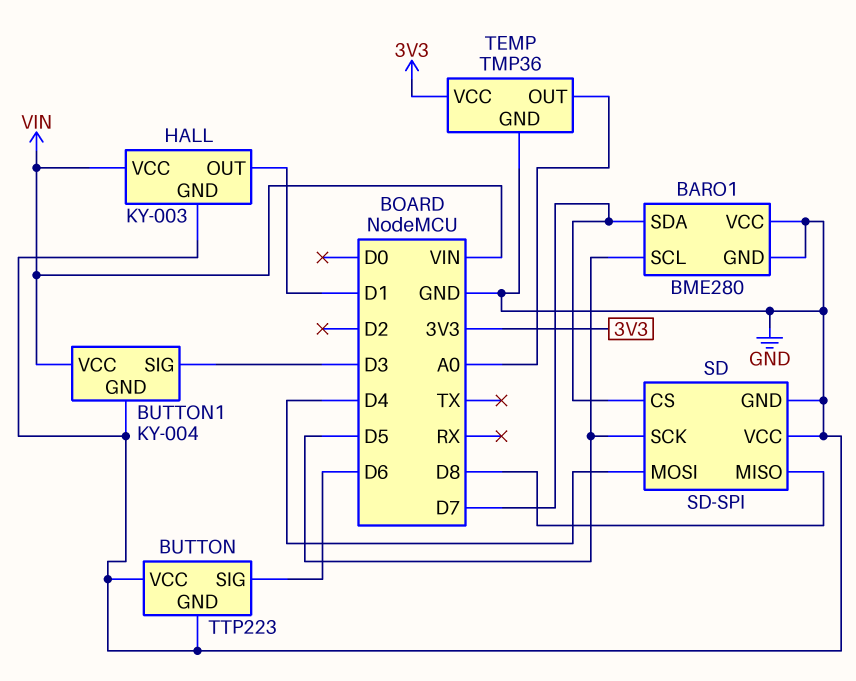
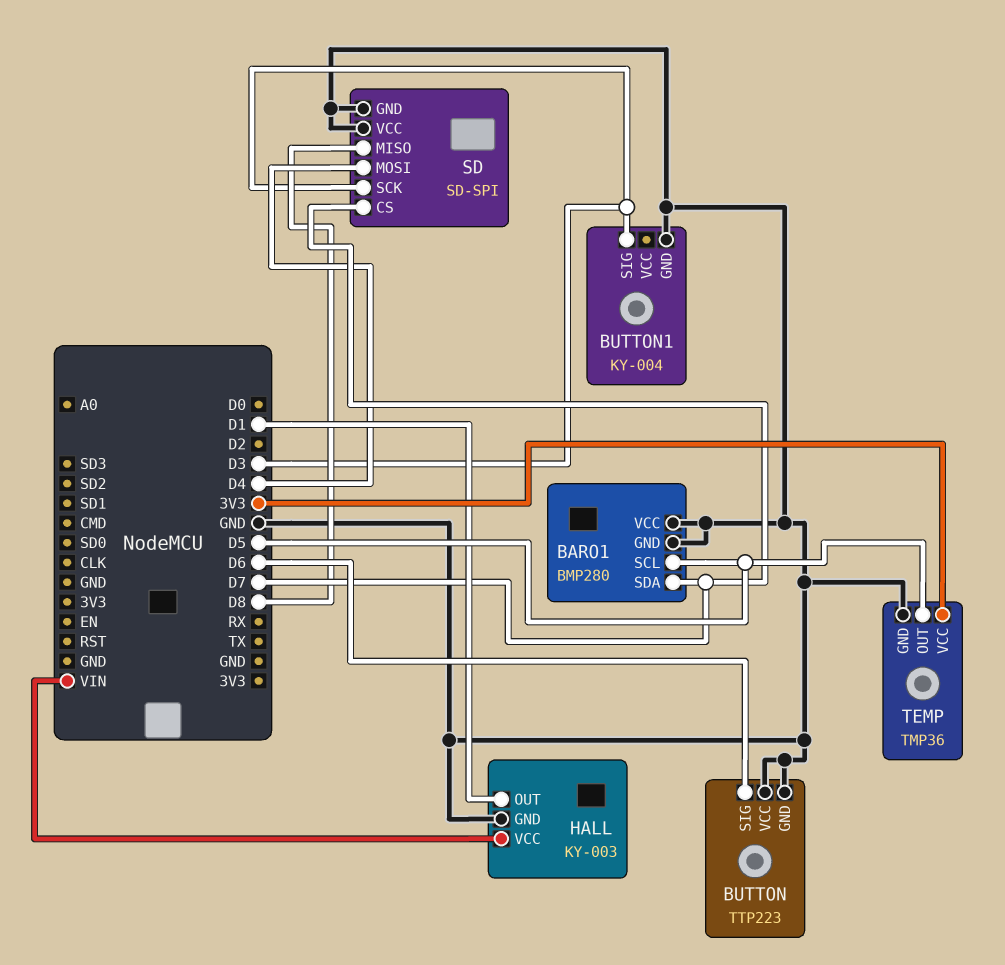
BARO1: BME280 -> BMP280
BUTTON1 pin VCC: VIN -> none
SD pin SCK: D5 -> D3
TEMP pin OUT: A0 -> D5

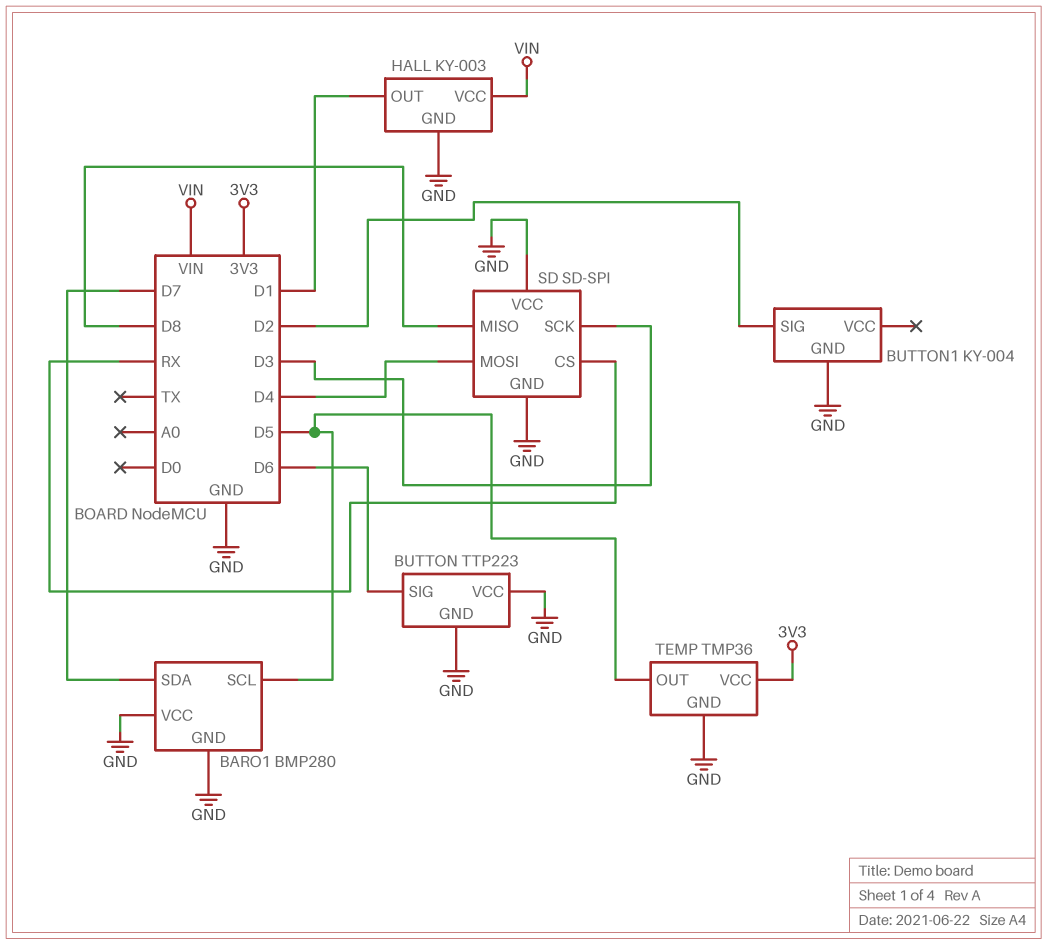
BUTTON1 pin SIG: D3 -> D2
SD pin CS: D7 -> RX

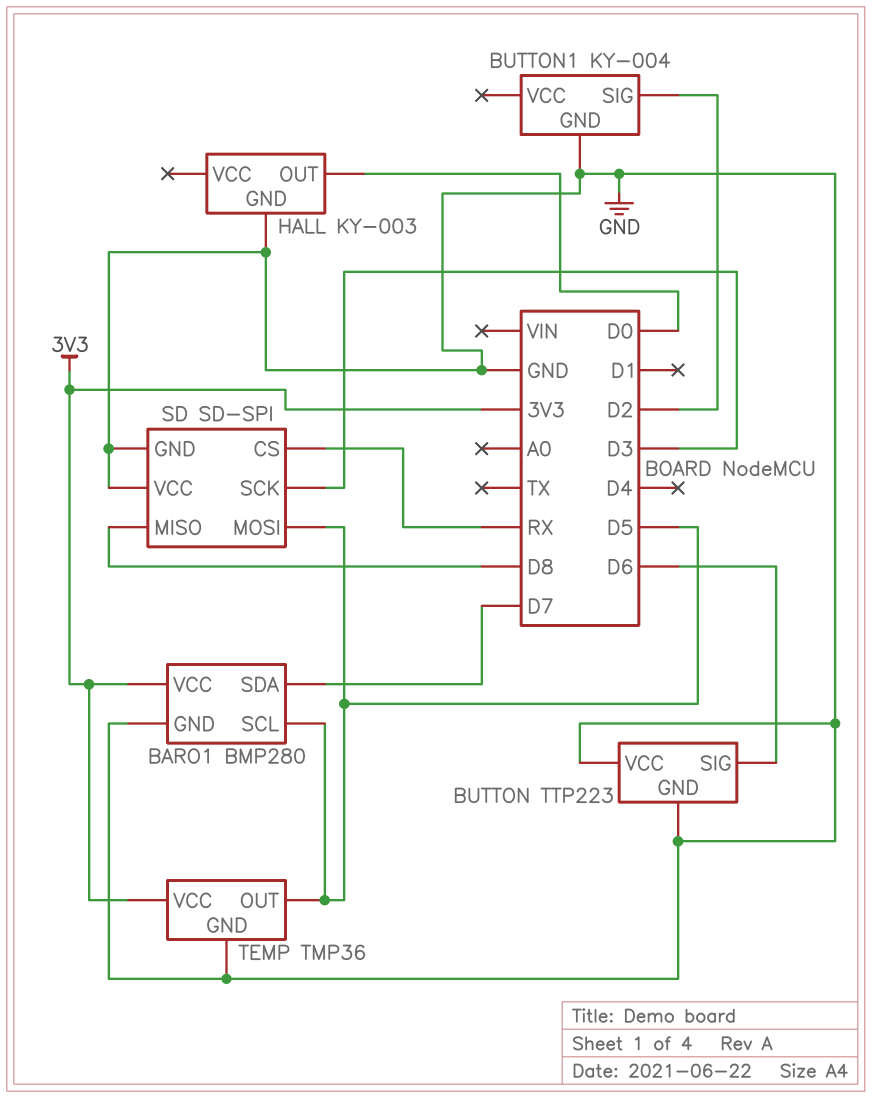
BARO1 pin VCC: GND -> 3V3
HALL pin OUT: D1 -> D0
HALL pin VCC: VIN -> none
SD pin MOSI: D4 -> D5

